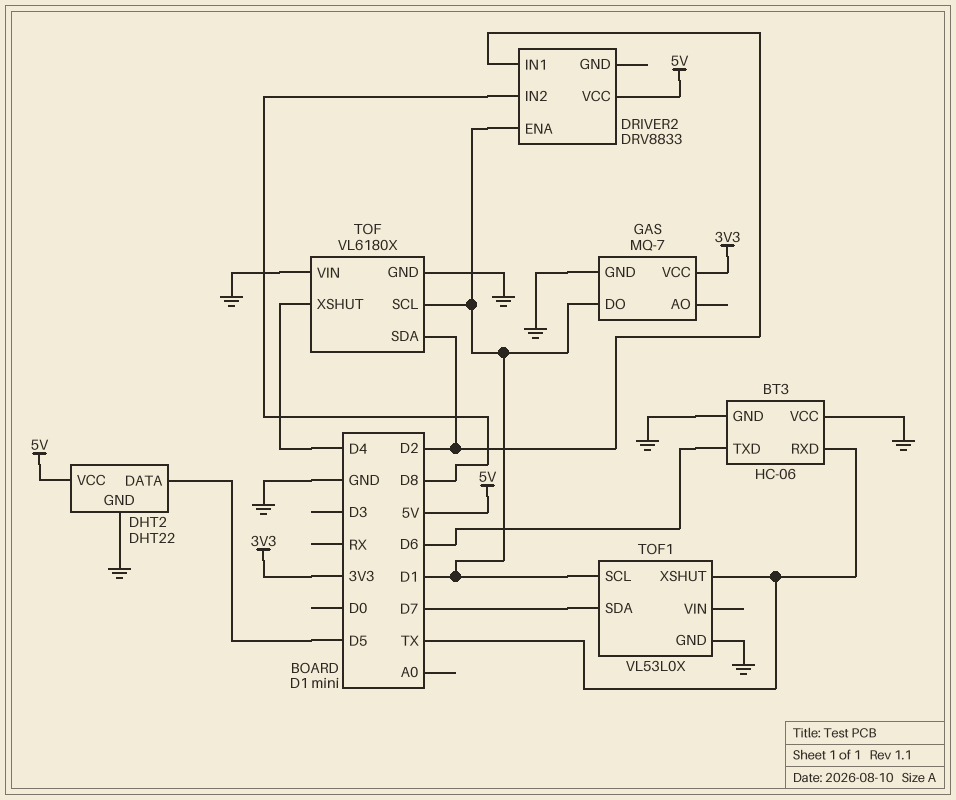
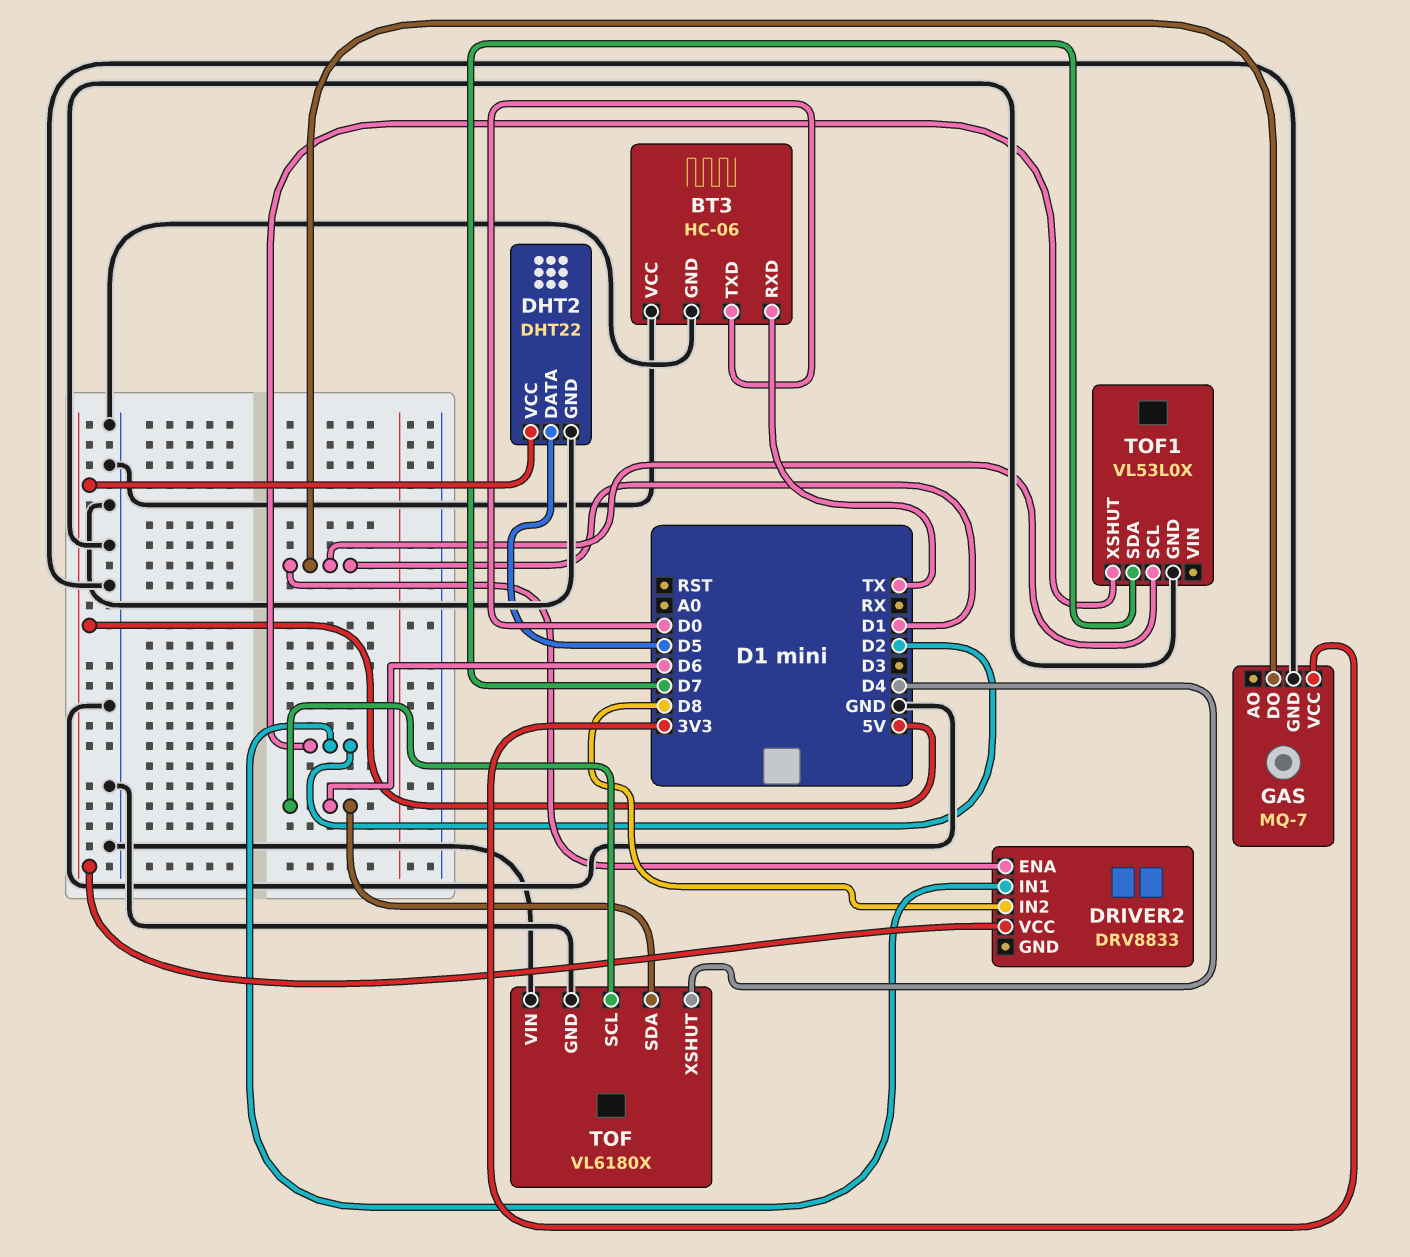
BT3 pin TXD: D6 -> D0
TOF pin SCL: D1 -> D6
TOF pin SDA: D2 -> D6
TOF1 pin XSHUT: TX -> D2

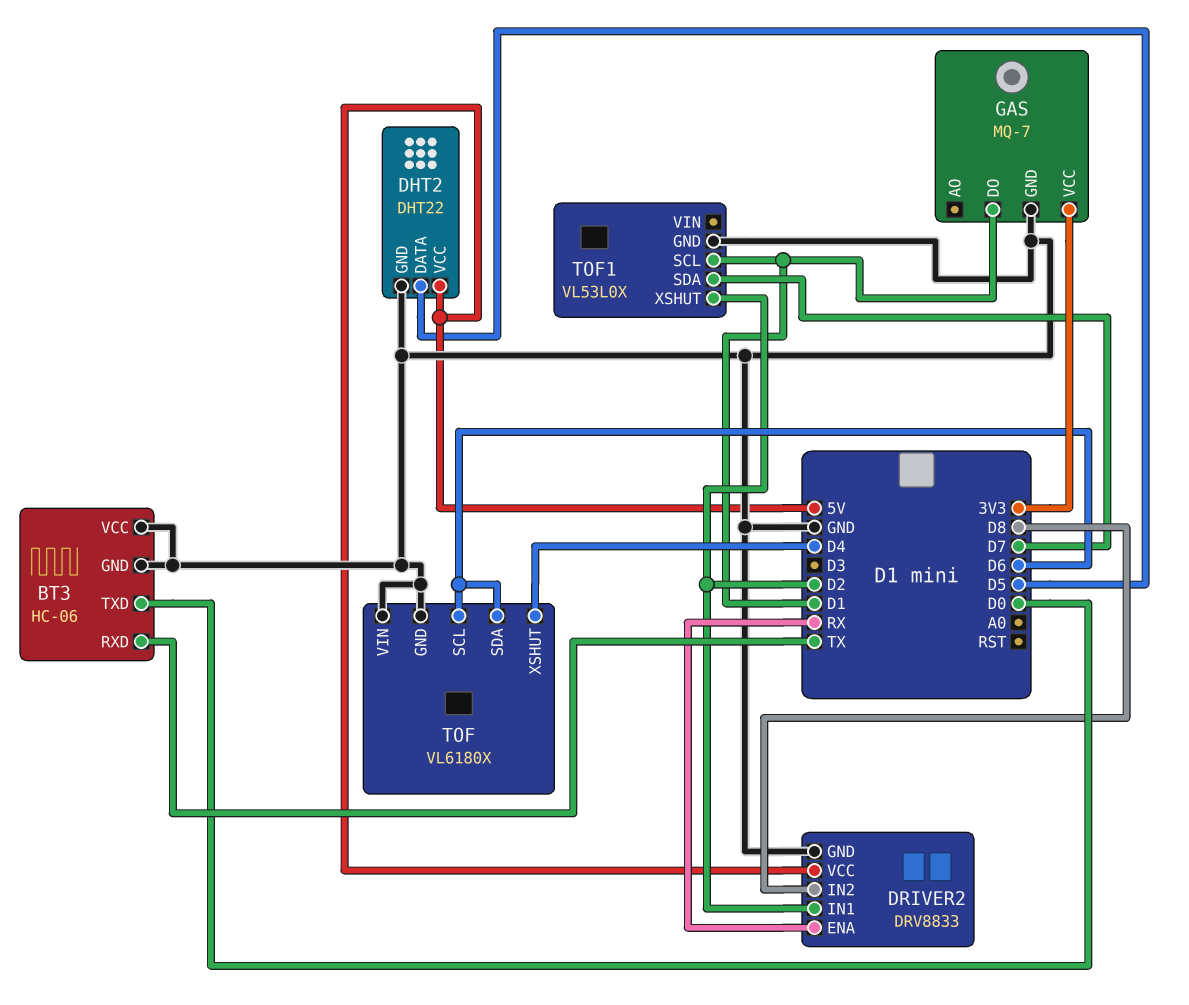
DRIVER2 pin ENA: D1 -> RX
DRIVER2 pin GND: none -> GND

